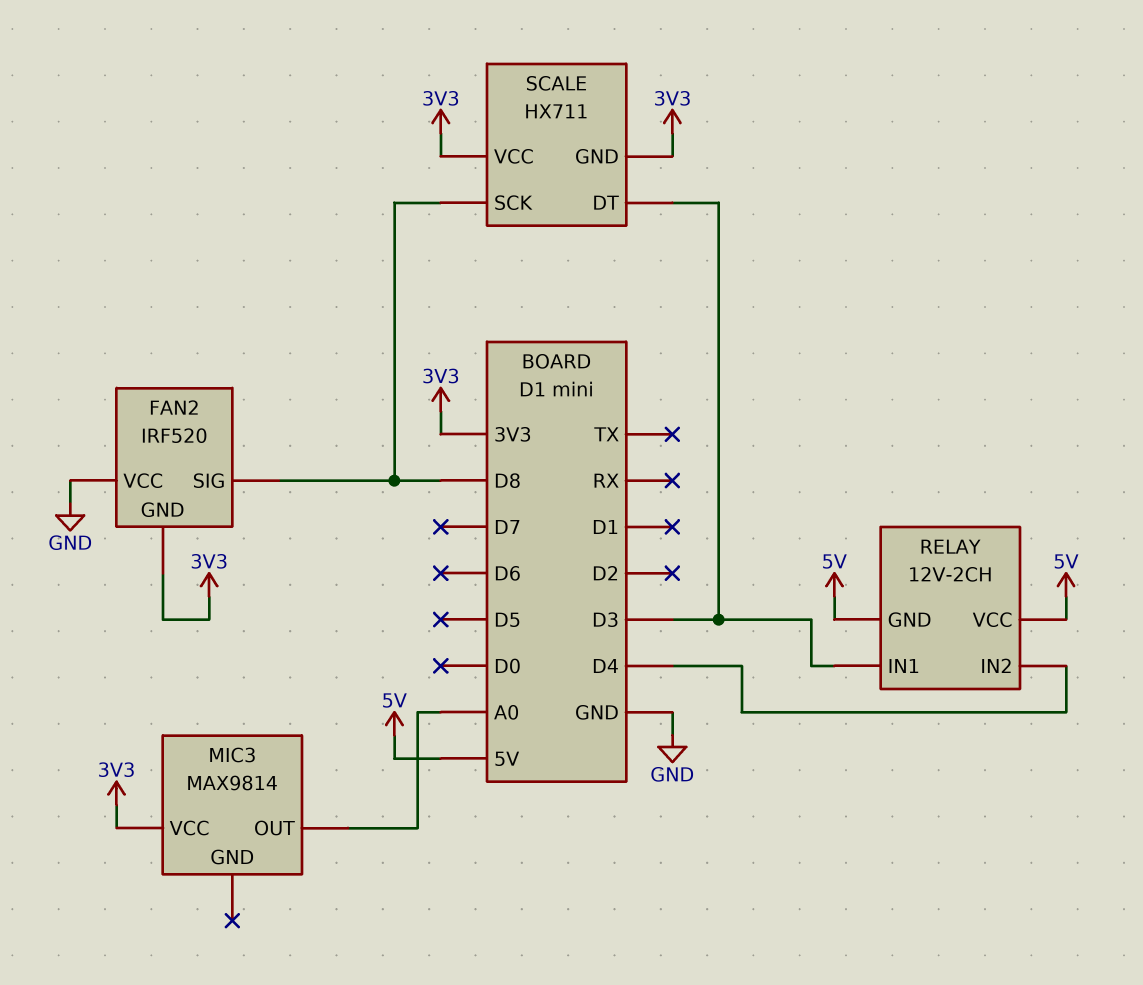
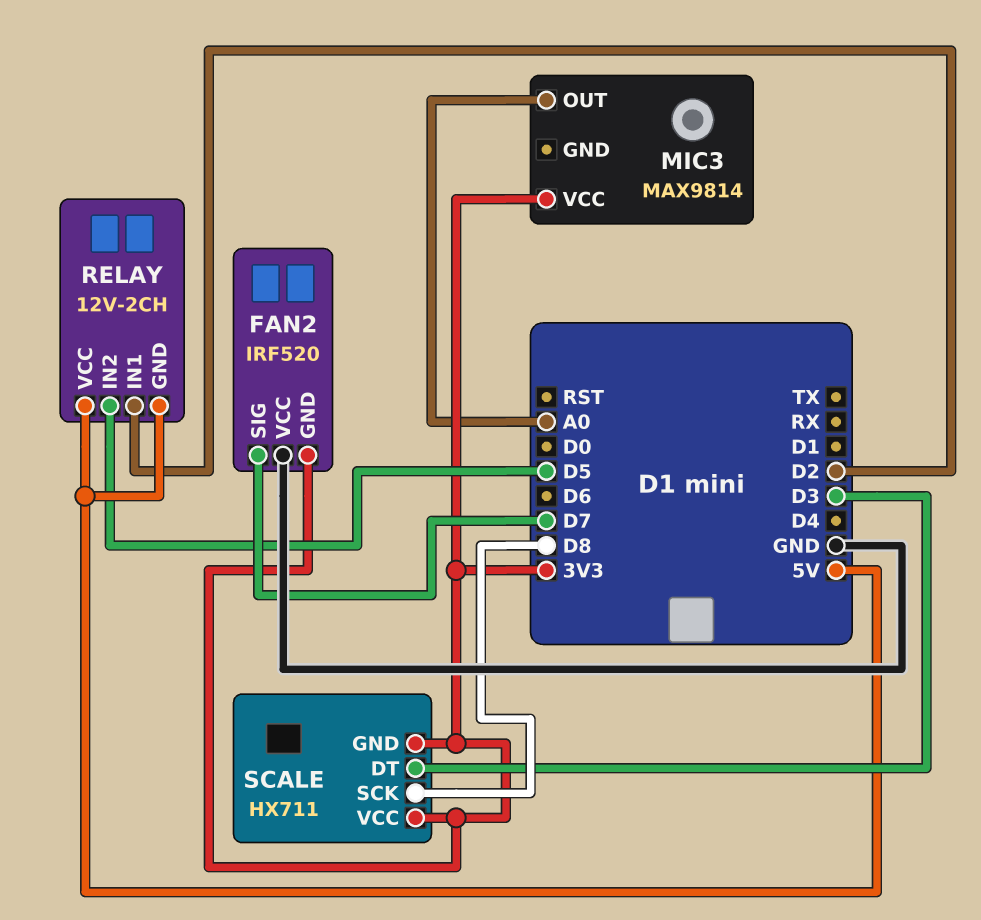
FAN2 pin SIG: D8 -> D7
RELAY pin IN1: D3 -> D2
RELAY pin IN2: D4 -> D5

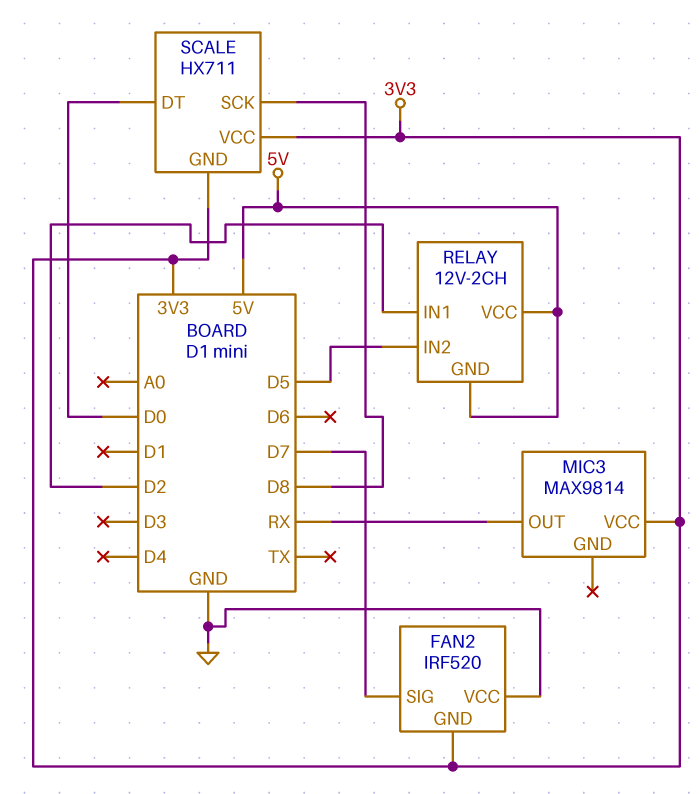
MIC3 pin OUT: A0 -> RX
SCALE pin DT: D3 -> D0

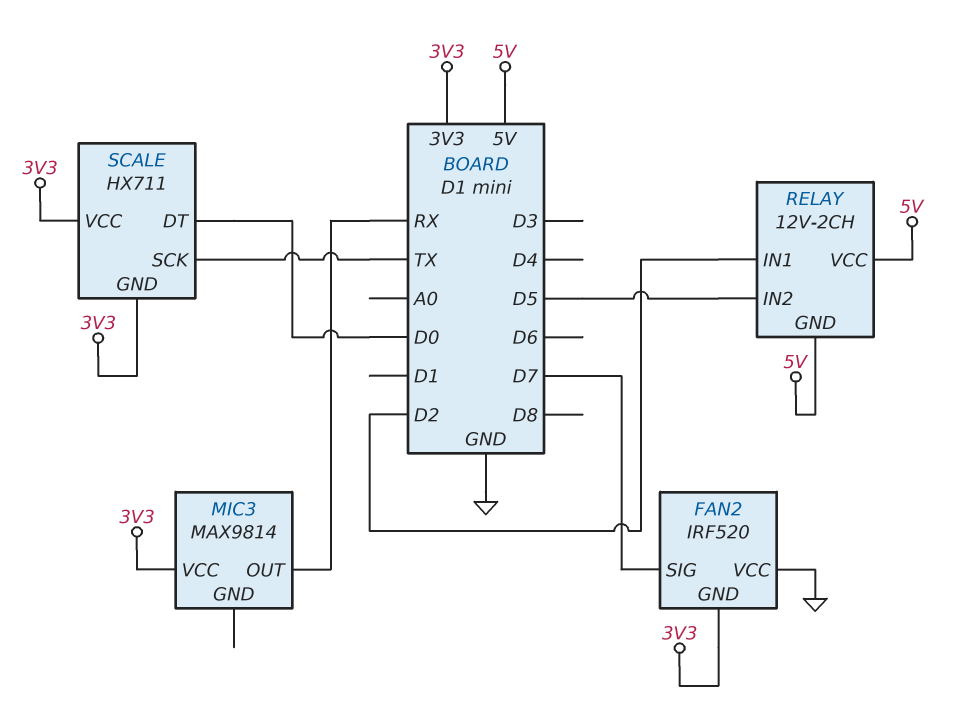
SCALE pin SCK: D8 -> TX

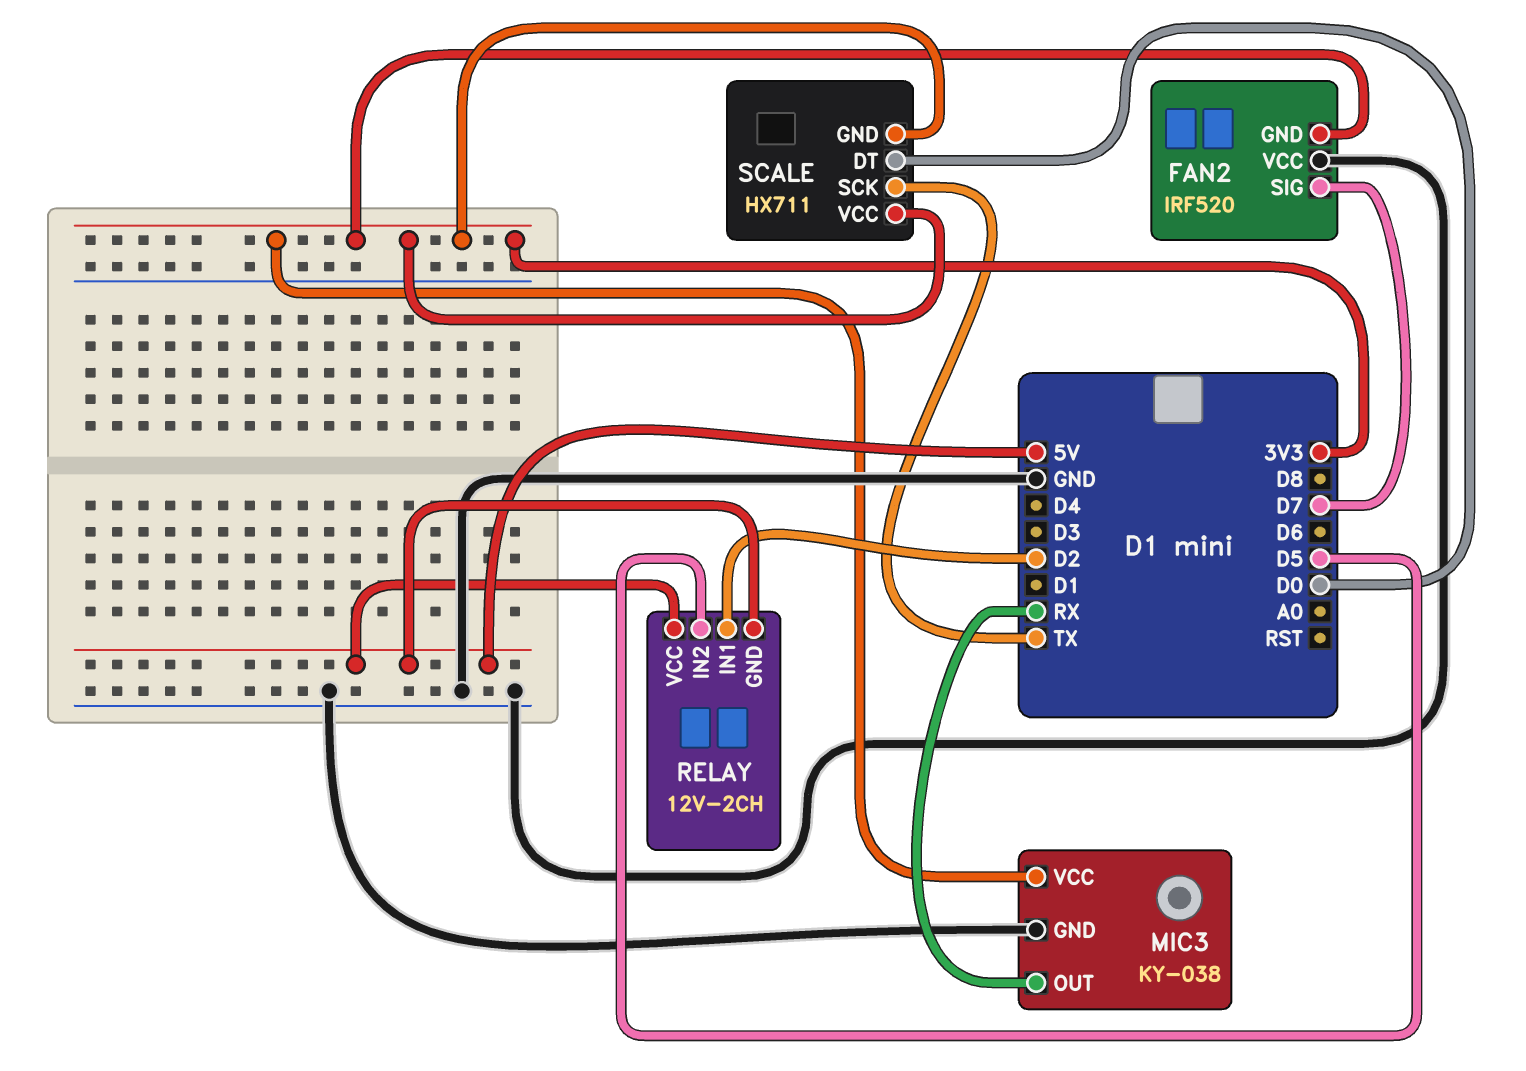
MIC3: MAX9814 -> KY-038
MIC3 pin GND: none -> GND

